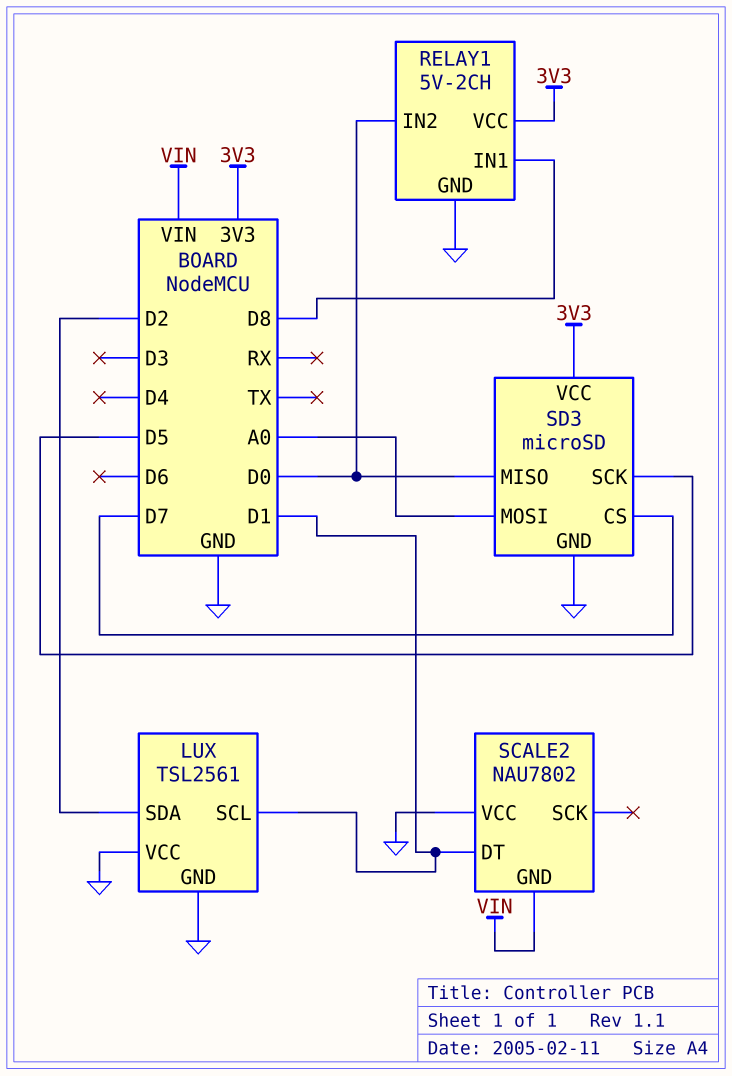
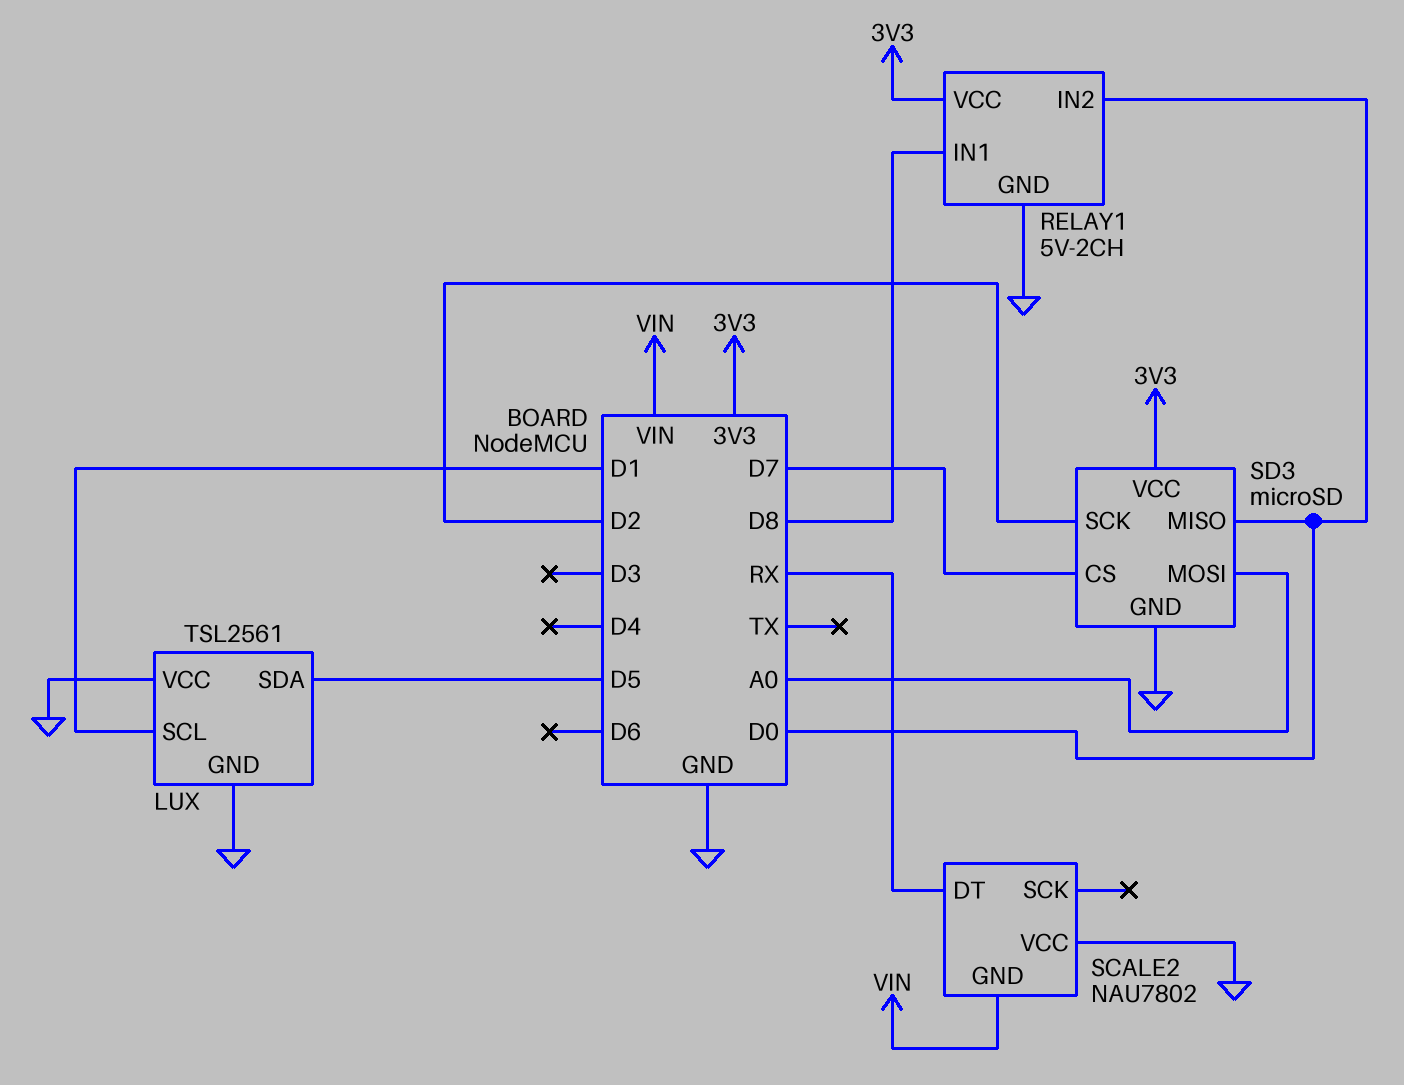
LUX pin SDA: D2 -> D5
SCALE2 pin DT: D1 -> RX
SD3 pin SCK: D5 -> D2

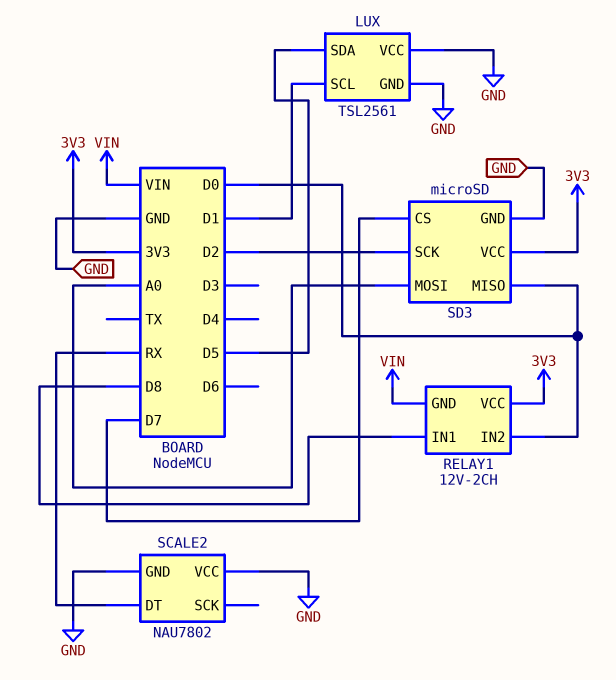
RELAY1: 5V-2CH -> 12V-2CH
RELAY1 pin GND: GND -> VIN
SCALE2 pin GND: VIN -> GND

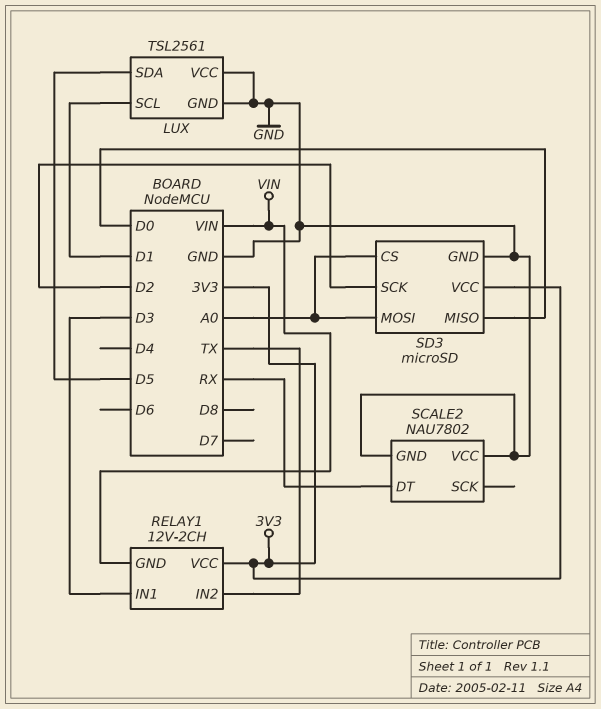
RELAY1 pin IN1: D8 -> D3
RELAY1 pin IN2: D0 -> TX
SD3 pin CS: D7 -> A0

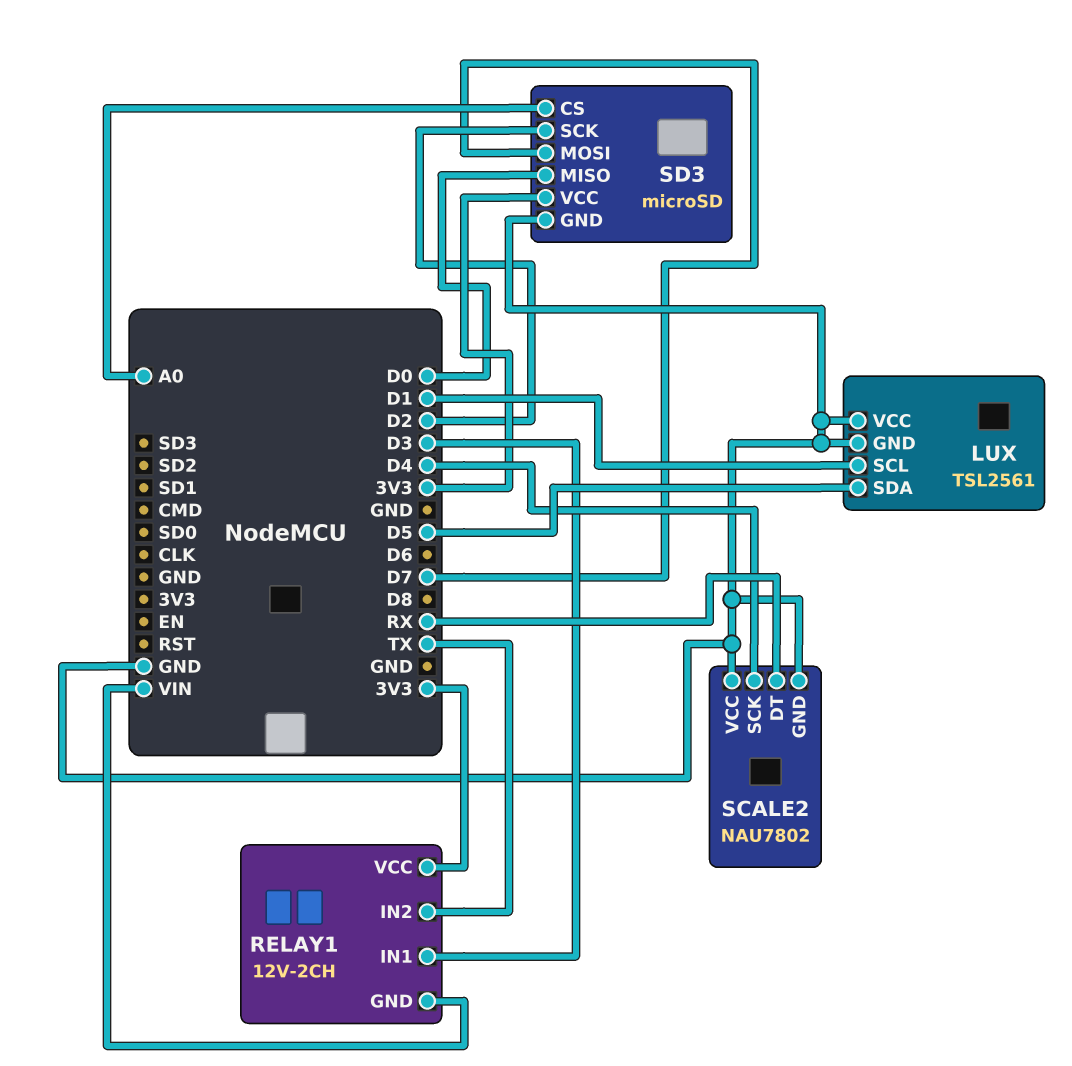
SCALE2 pin SCK: none -> D4
SD3 pin MOSI: A0 -> D7

